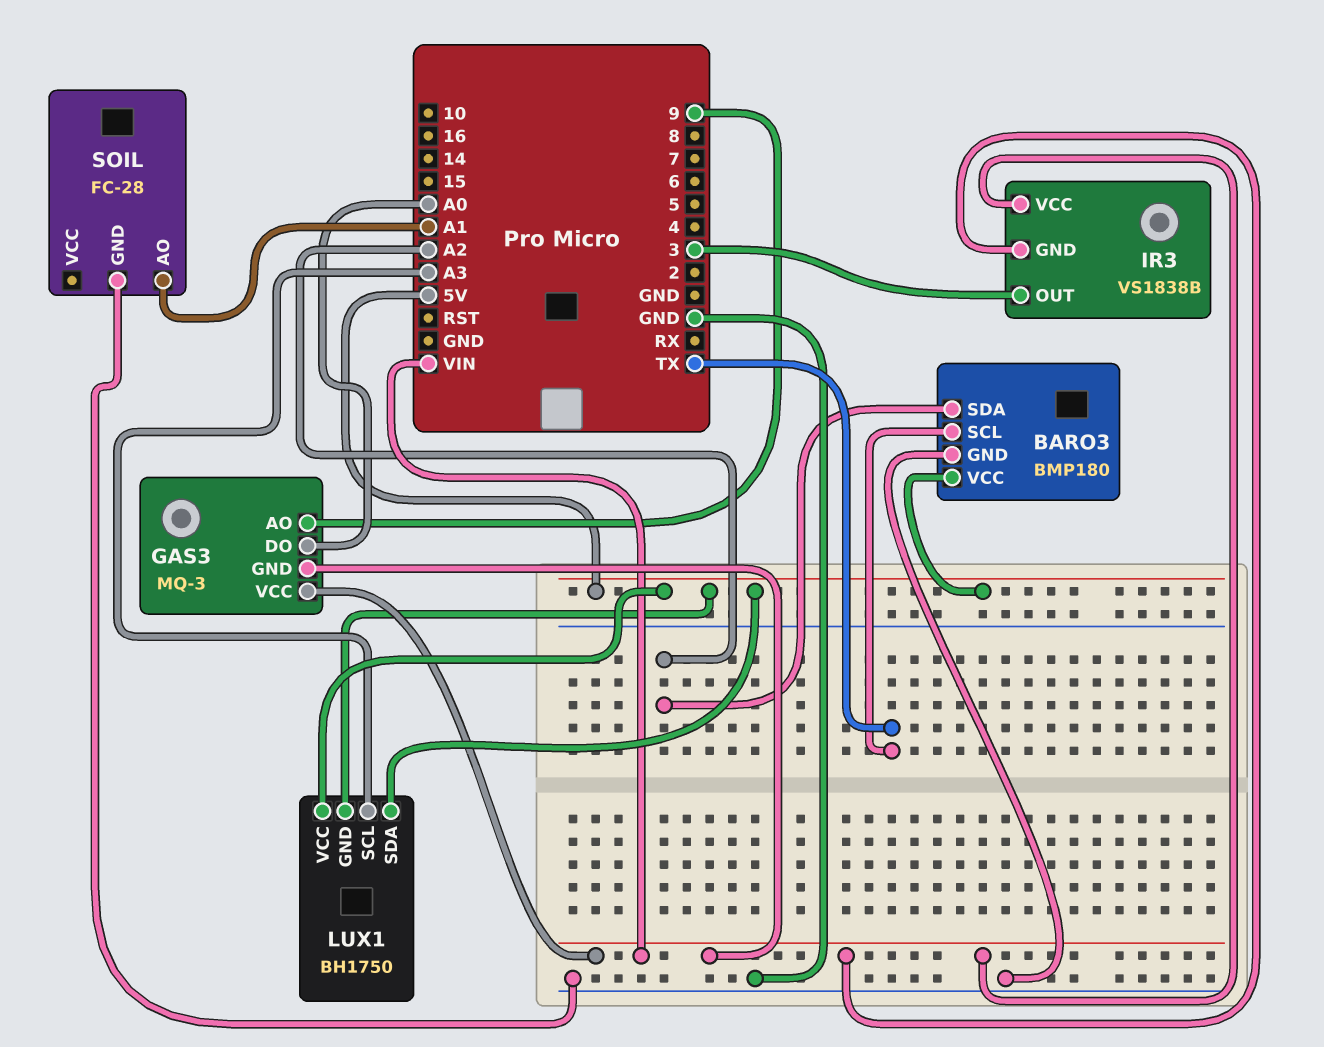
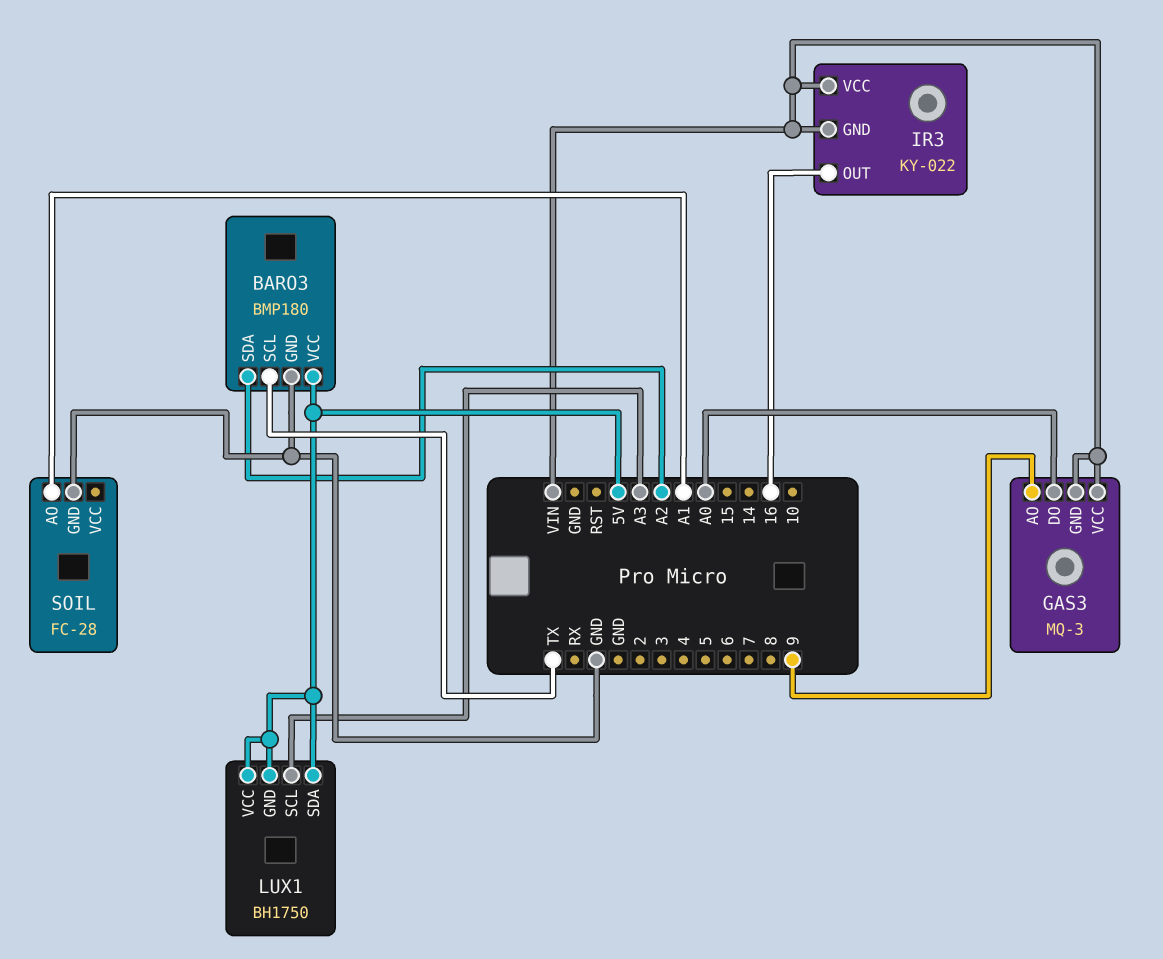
IR3: VS1838B -> KY-022
IR3 pin OUT: 3 -> 16

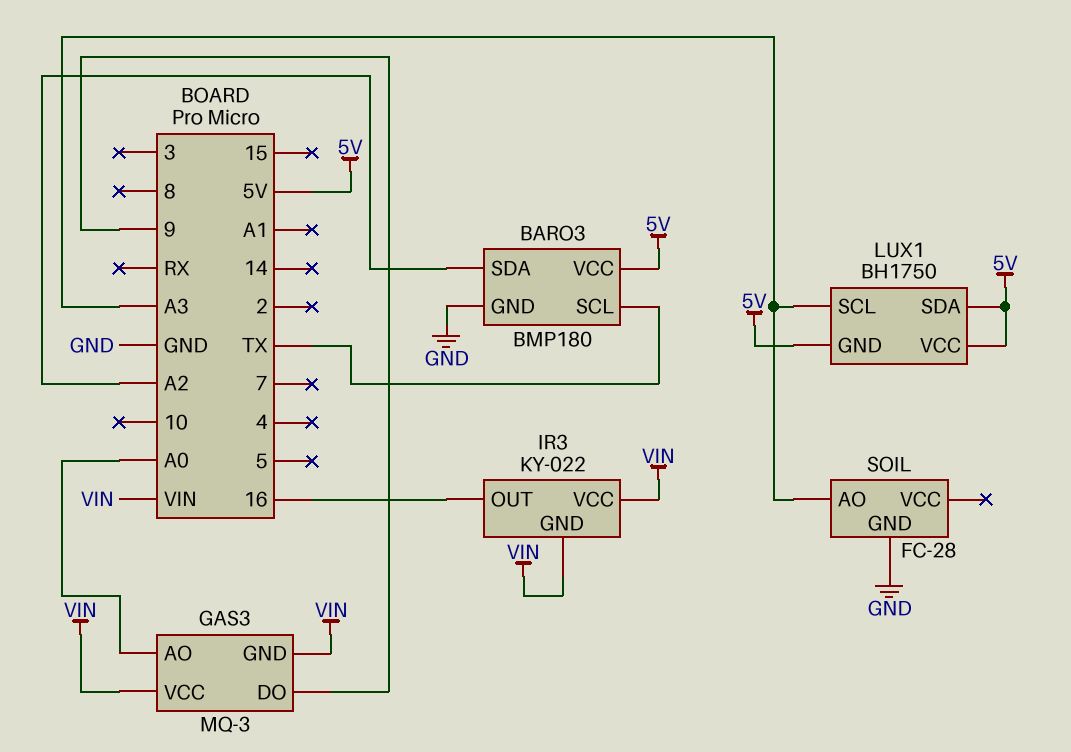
GAS3 pin AO: 9 -> A0
GAS3 pin DO: A0 -> 9
SOIL pin AO: A1 -> A3

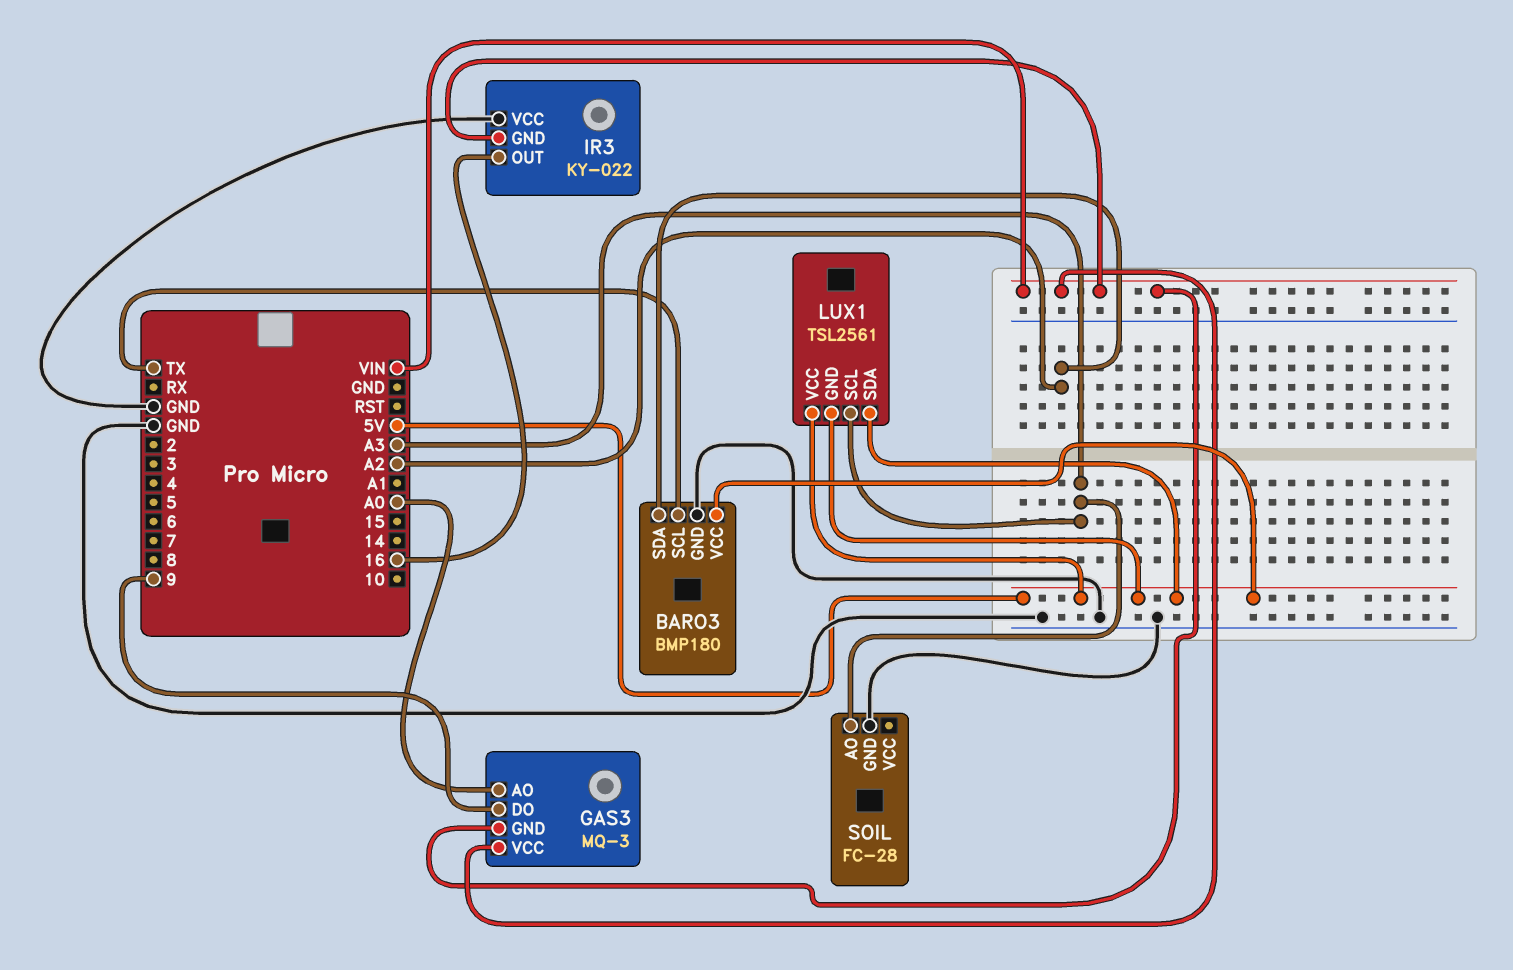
IR3 pin VCC: VIN -> GND
LUX1: BH1750 -> TSL2561

